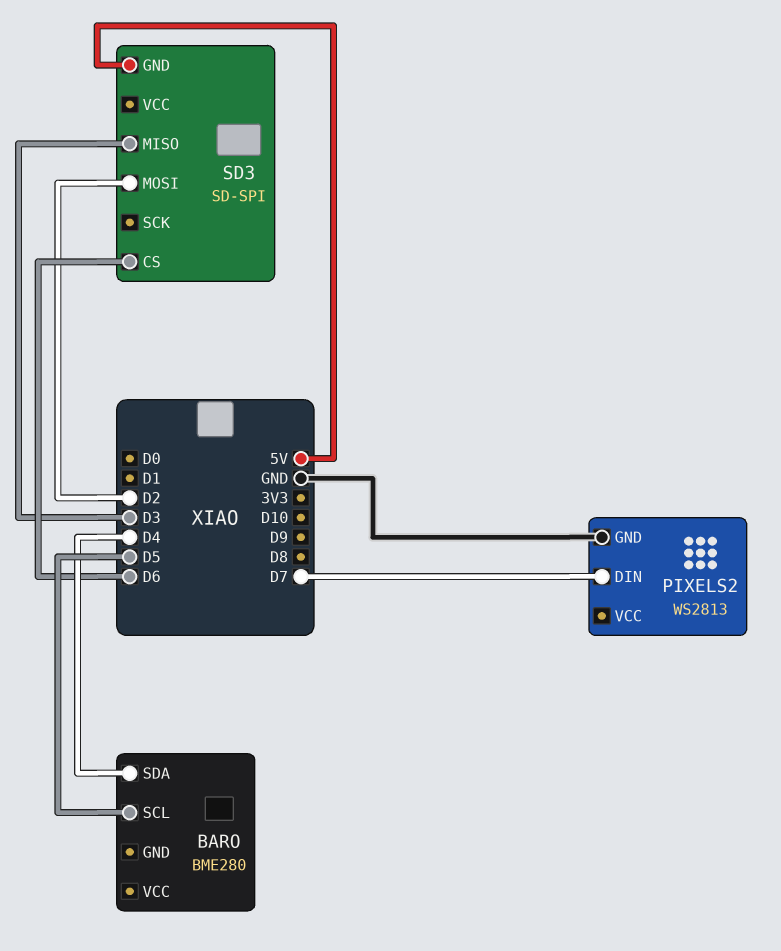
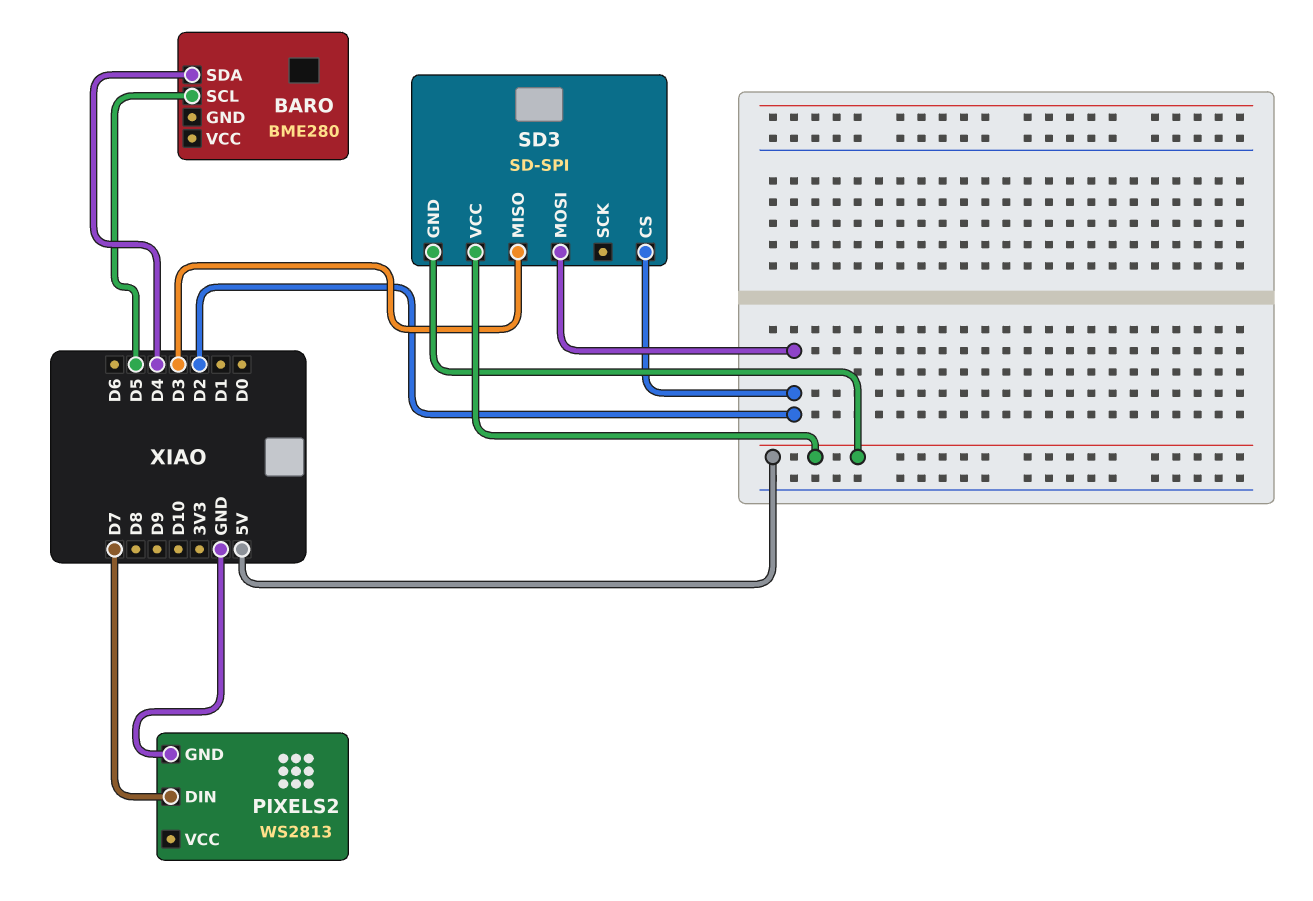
SD3 pin CS: D6 -> D2
SD3 pin VCC: none -> 5V

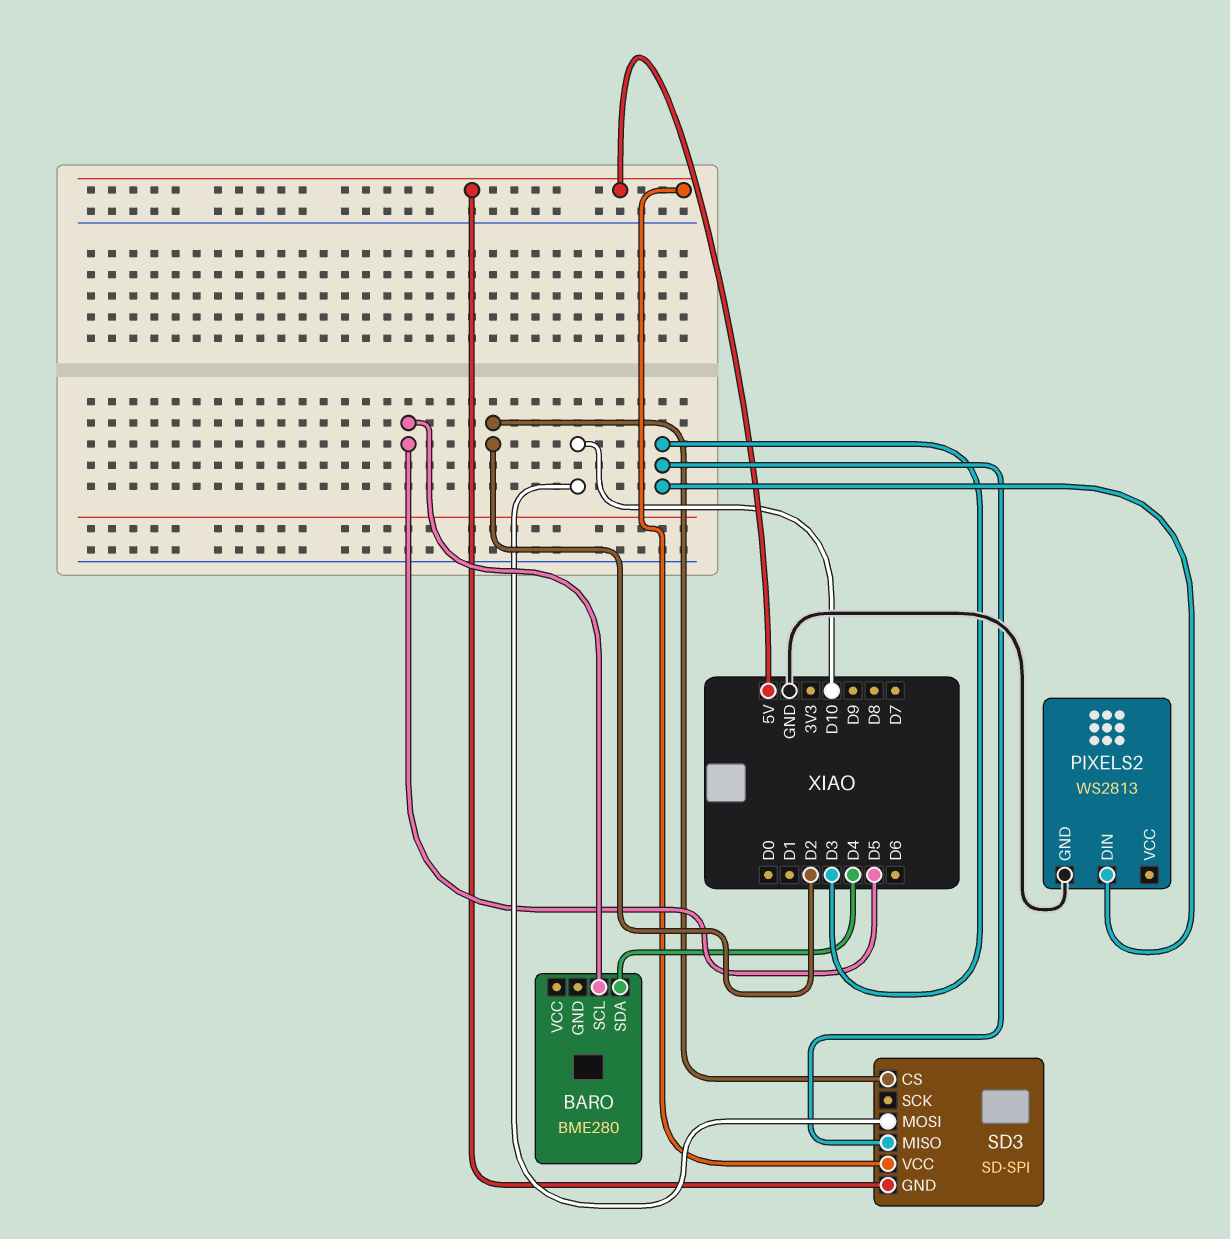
PIXELS2 pin DIN: D7 -> D3
SD3 pin MOSI: D2 -> D10

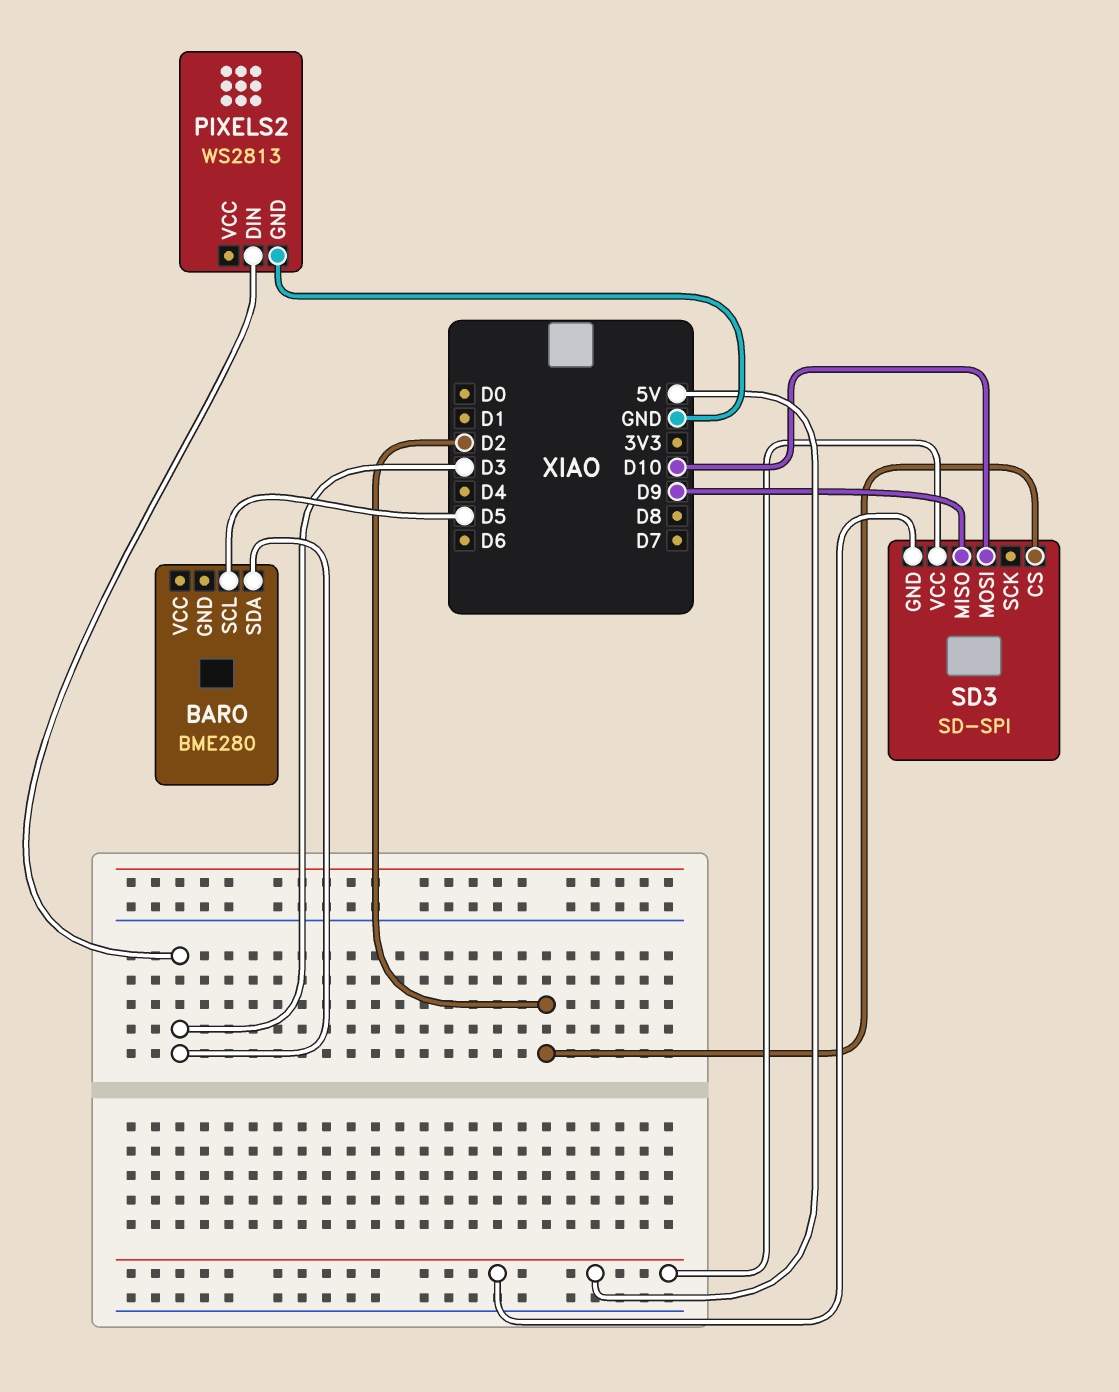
BARO pin SDA: D4 -> D3
SD3 pin MISO: D3 -> D9

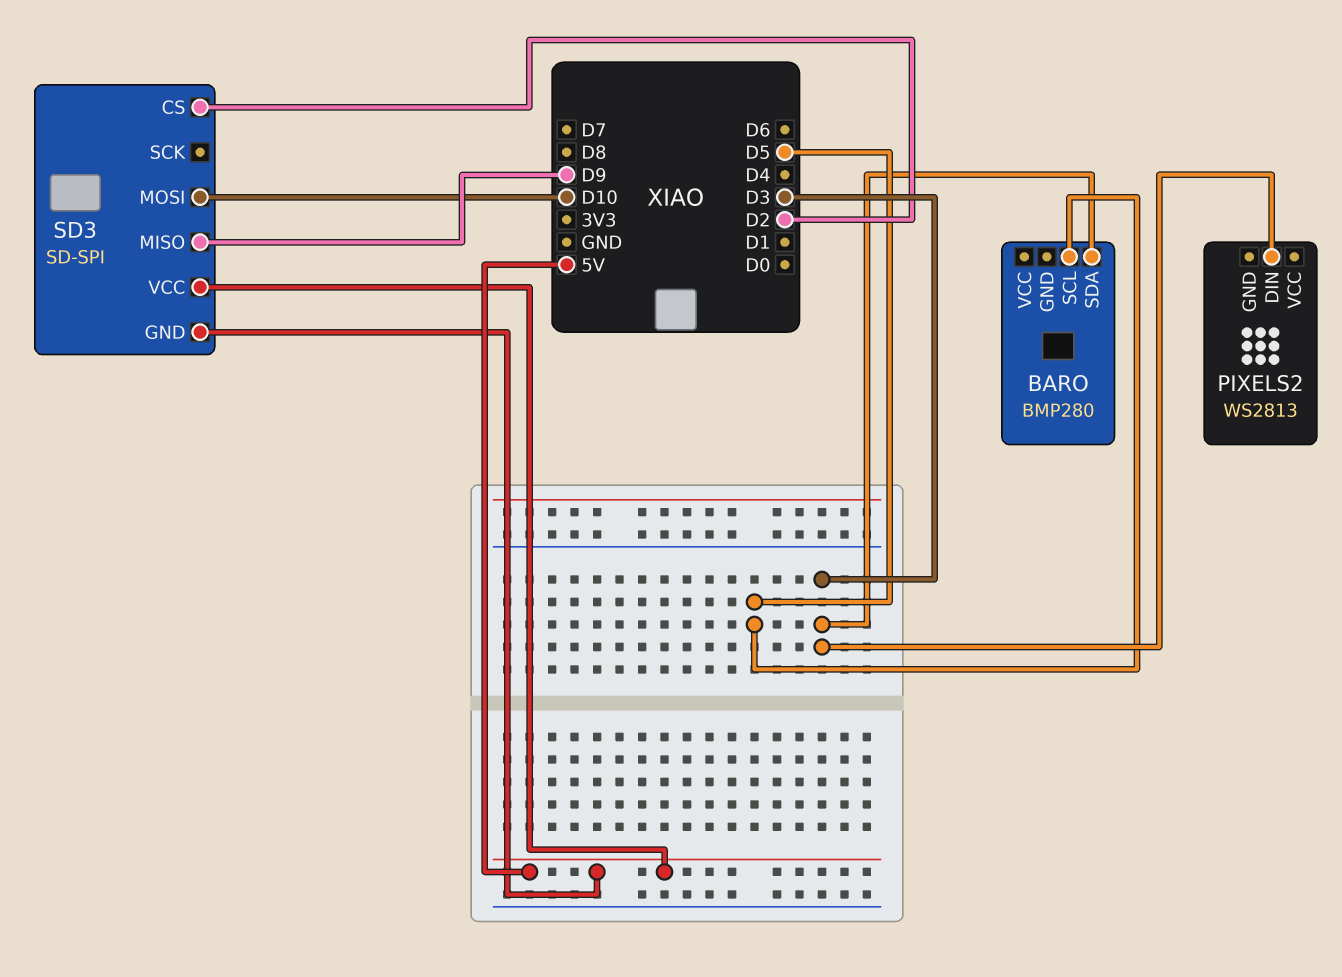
BARO: BME280 -> BMP280
PIXELS2 pin GND: GND -> none

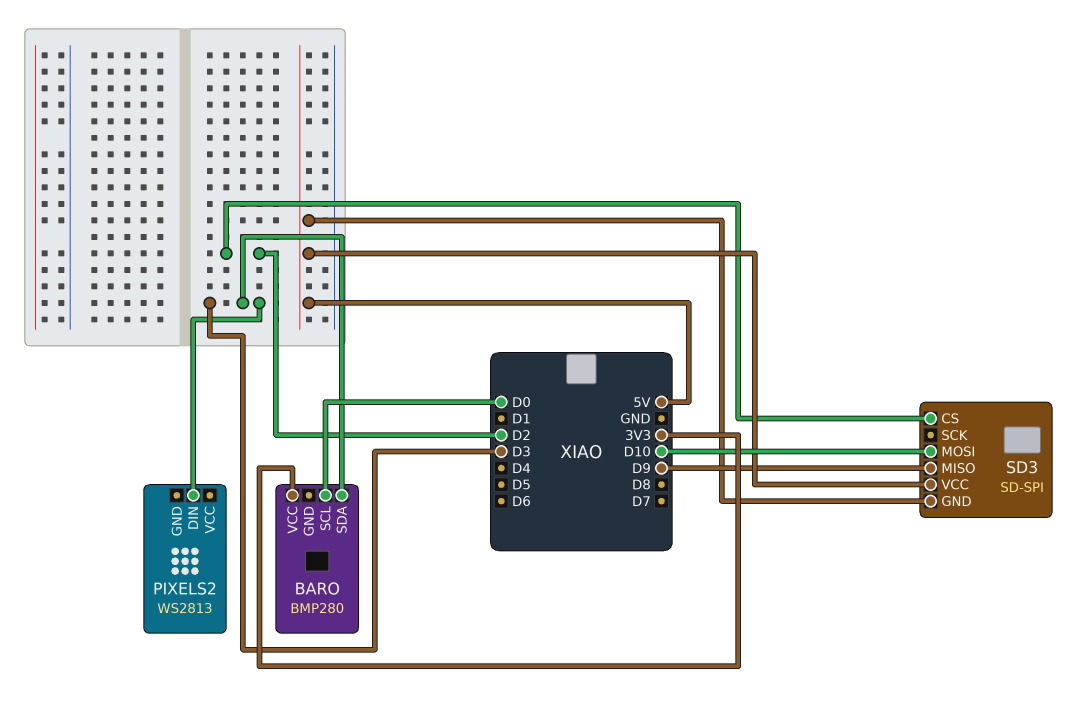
BARO pin SCL: D5 -> D0
BARO pin VCC: none -> 3V3

